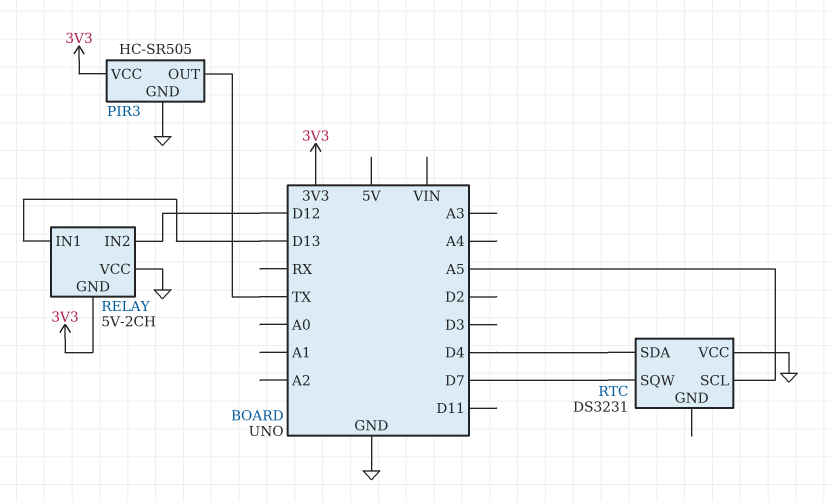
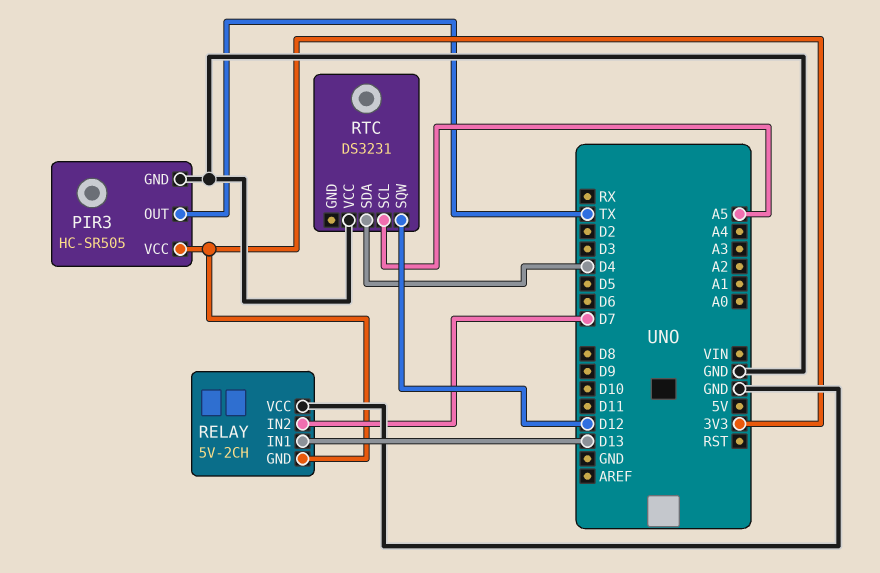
RELAY pin IN2: D12 -> D7
RTC pin SQW: D7 -> D12

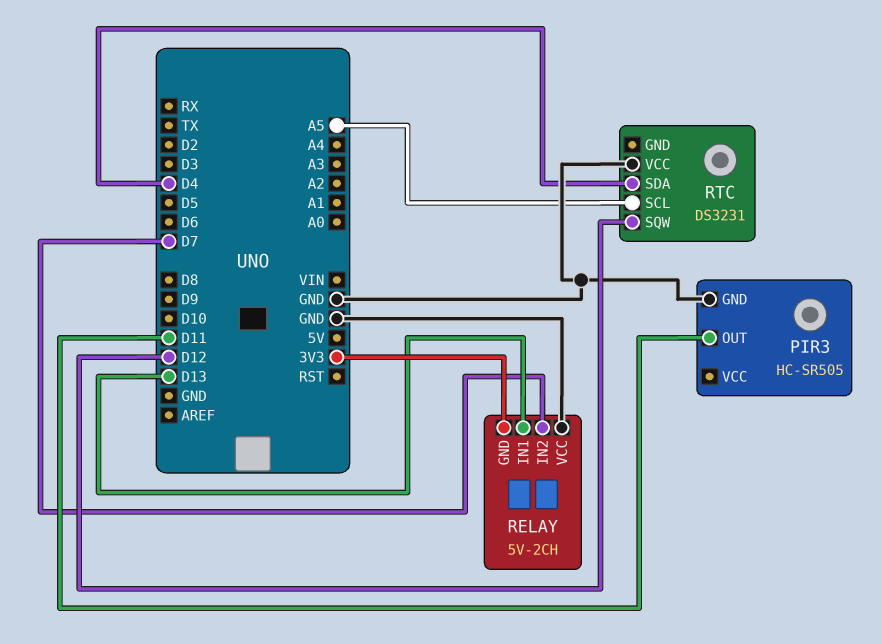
PIR3 pin OUT: TX -> D11
PIR3 pin VCC: 3V3 -> none

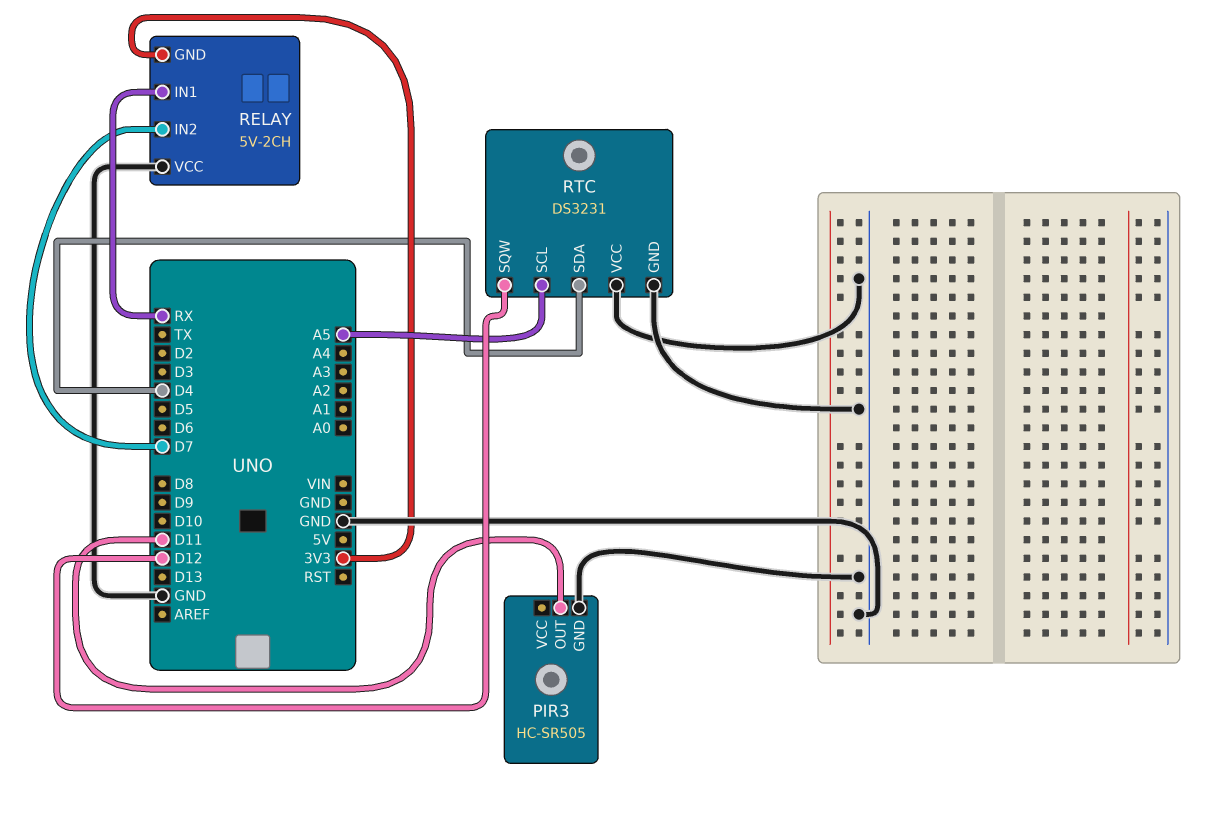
RELAY pin IN1: D13 -> RX
RTC pin GND: none -> GND

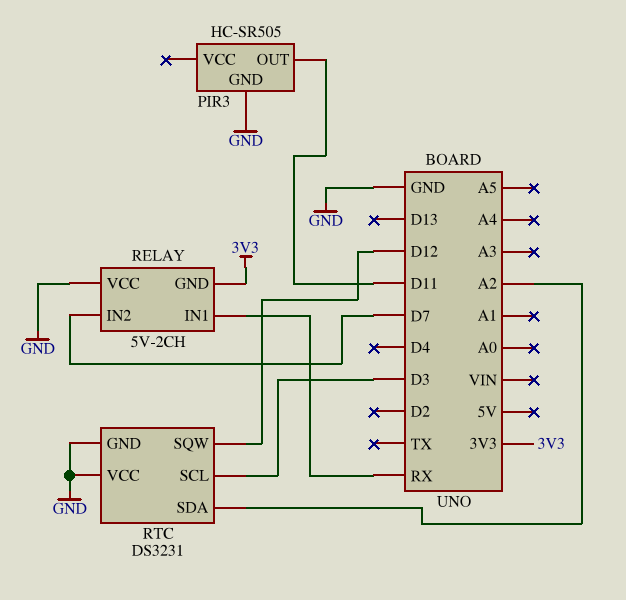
RTC pin SCL: A5 -> D3
RTC pin SDA: D4 -> A2

